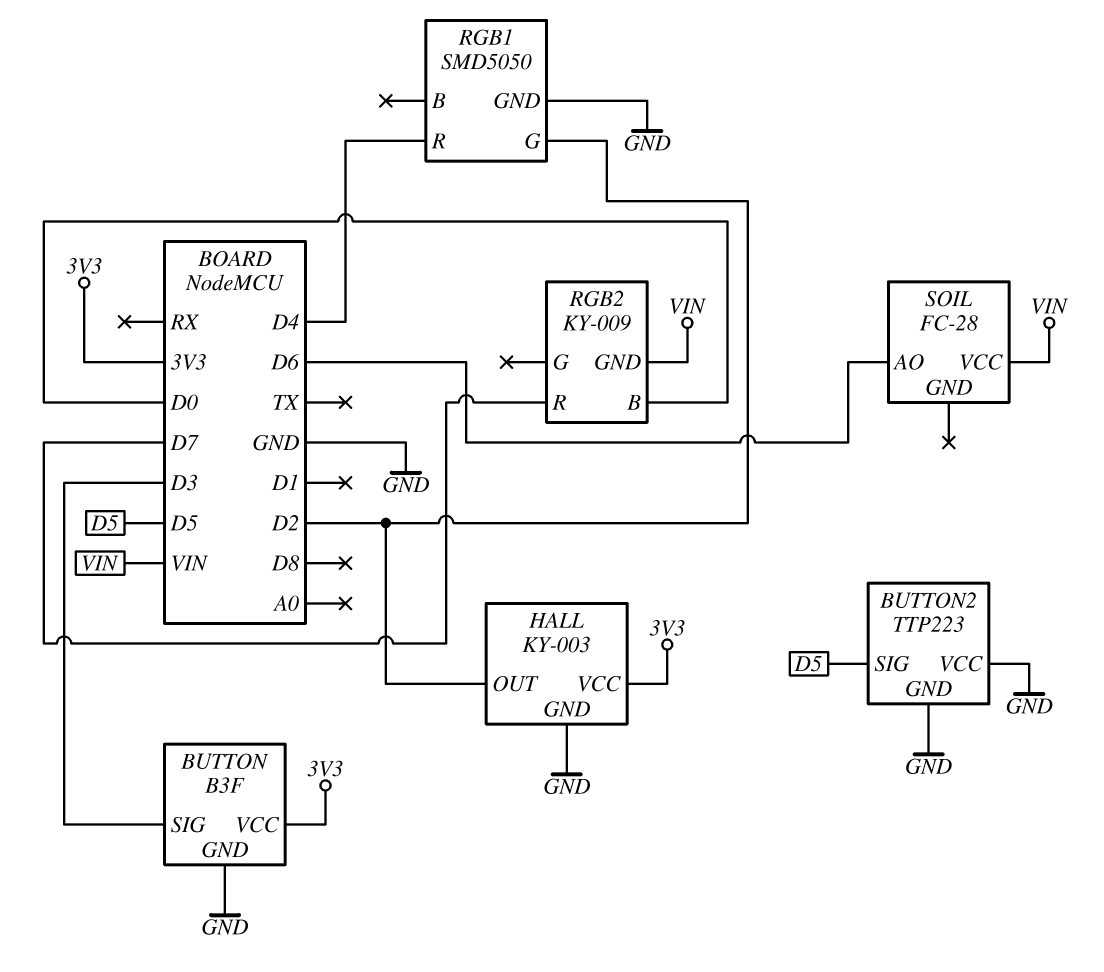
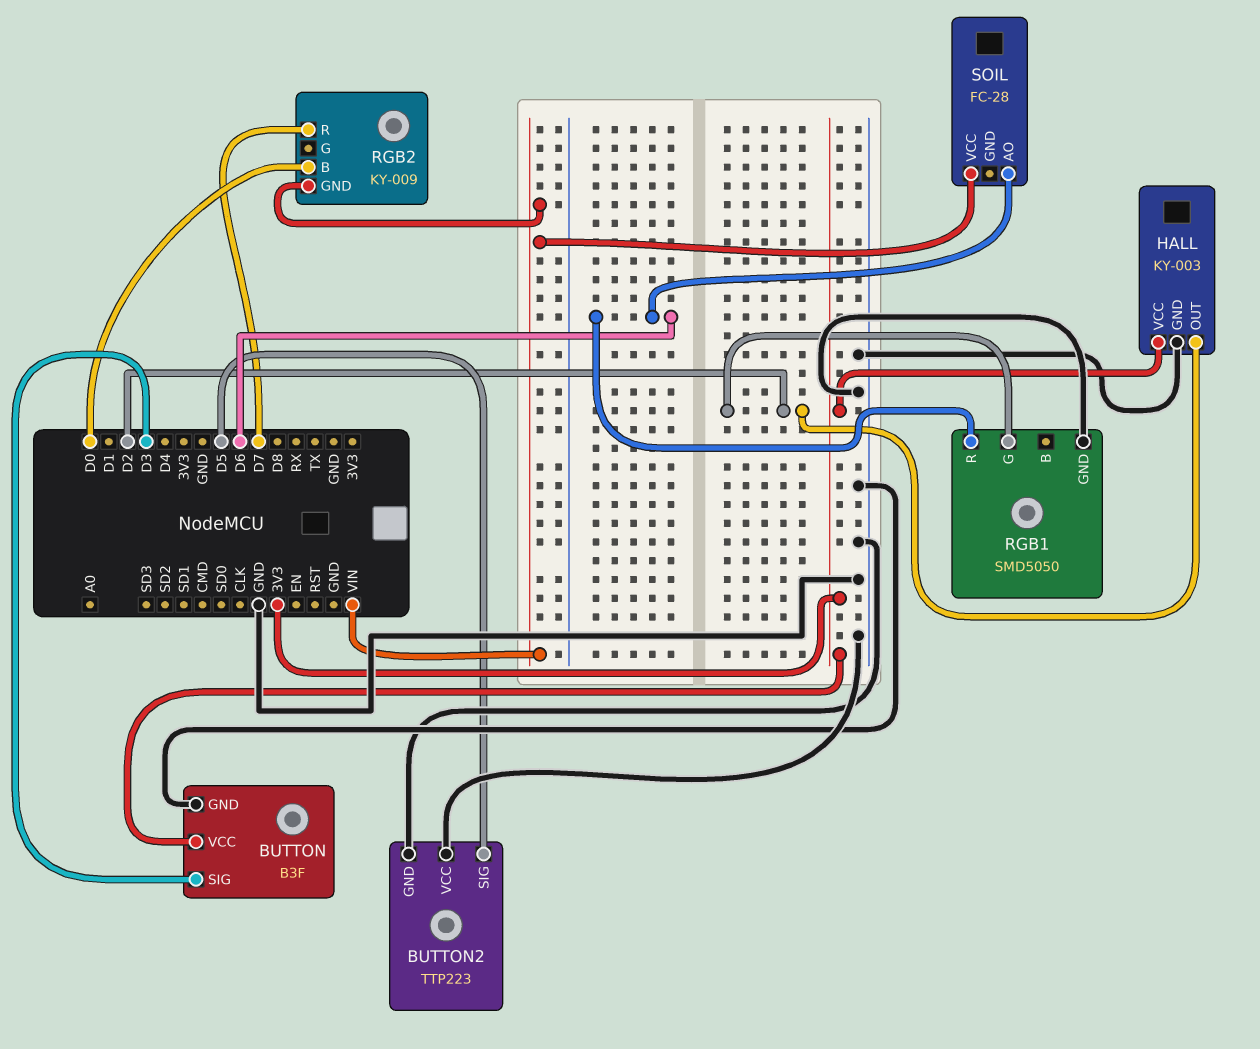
RGB1 pin R: D4 -> D6

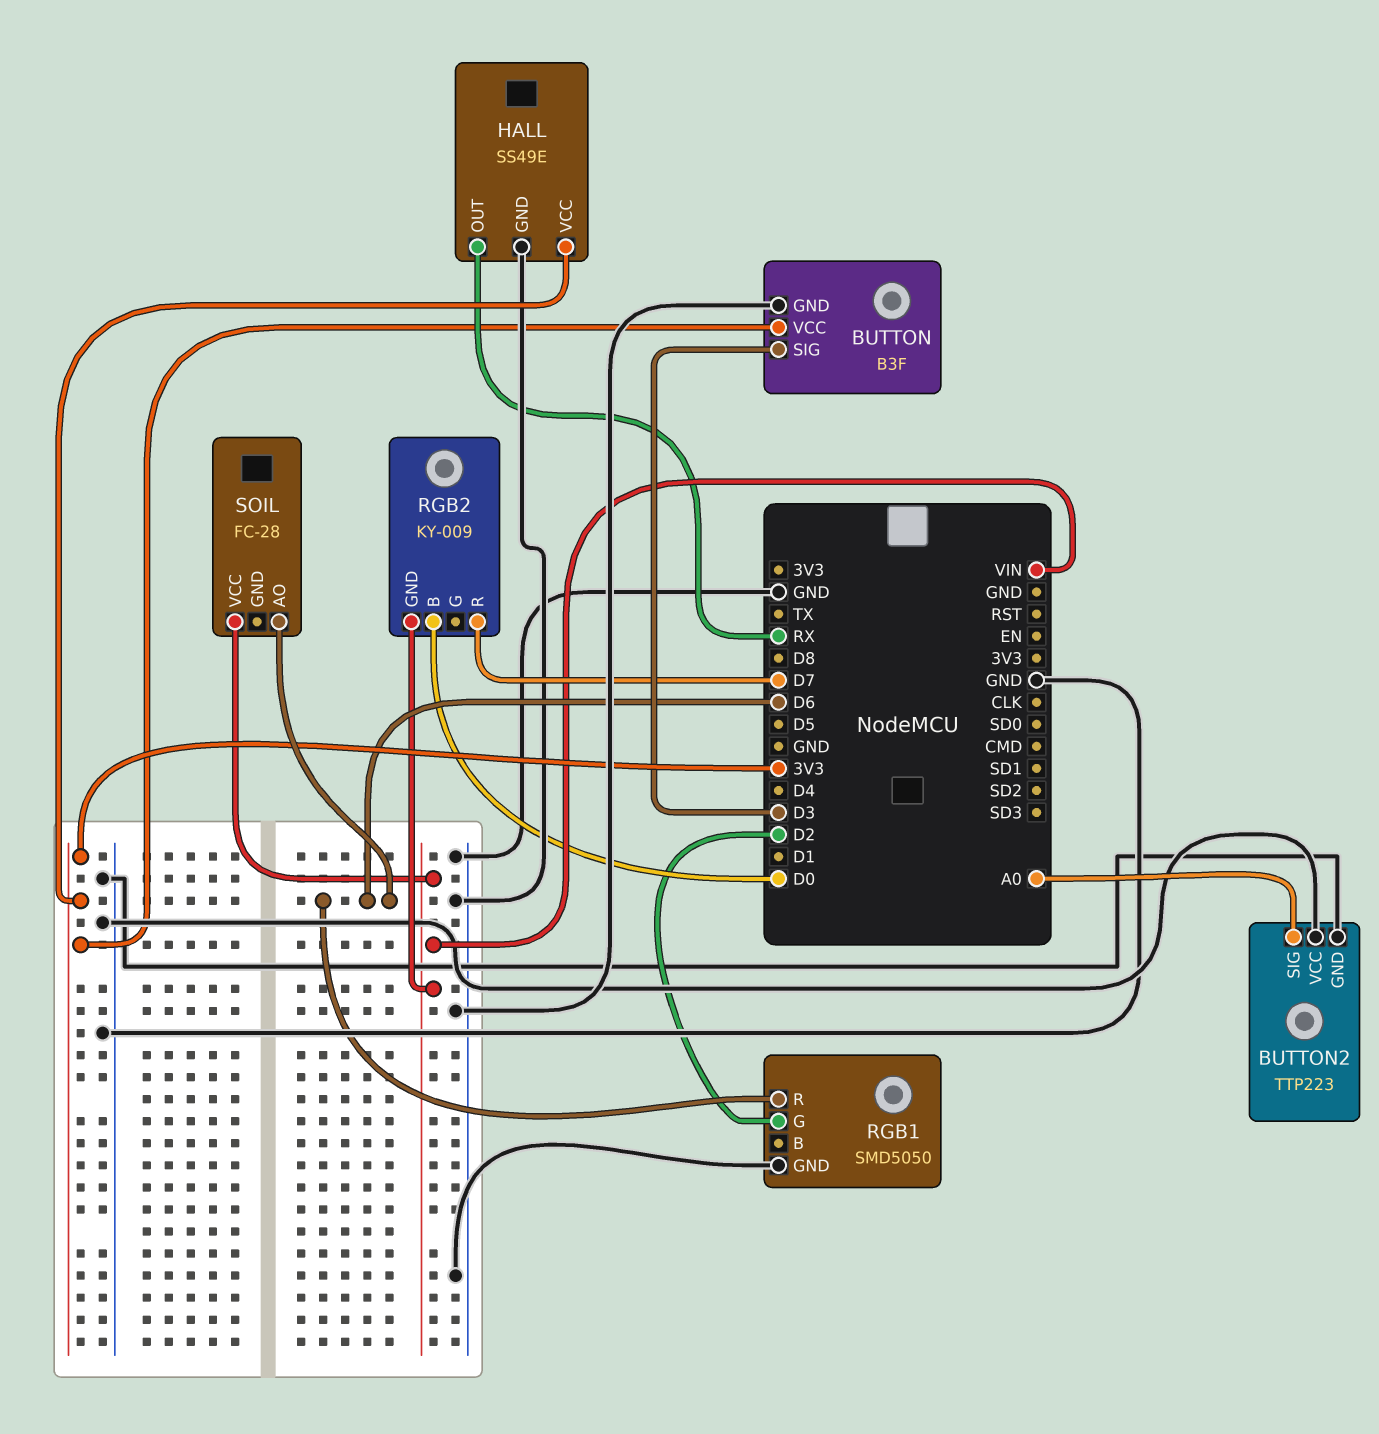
BUTTON2 pin SIG: D5 -> A0
HALL: KY-003 -> SS49E
HALL pin OUT: D2 -> RX

